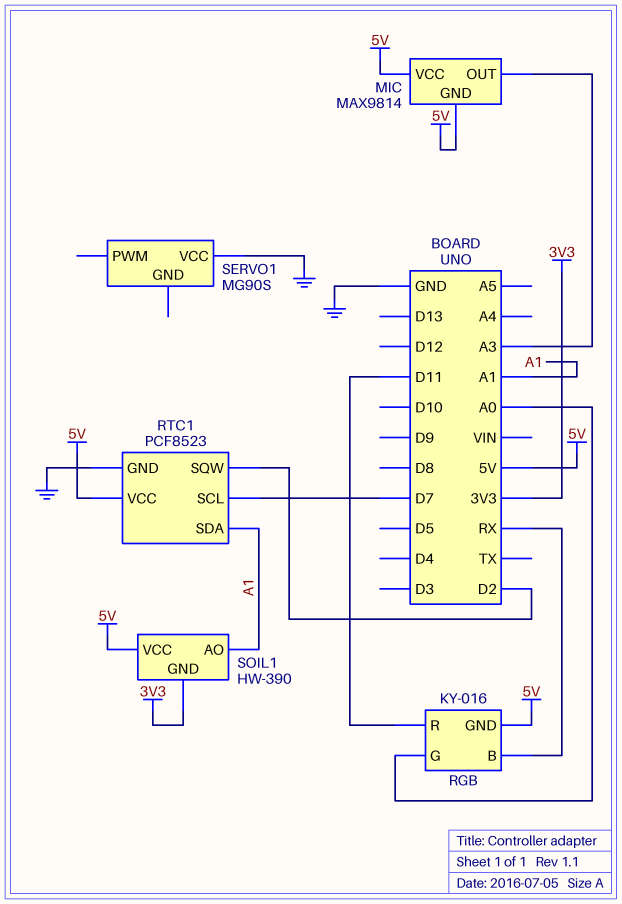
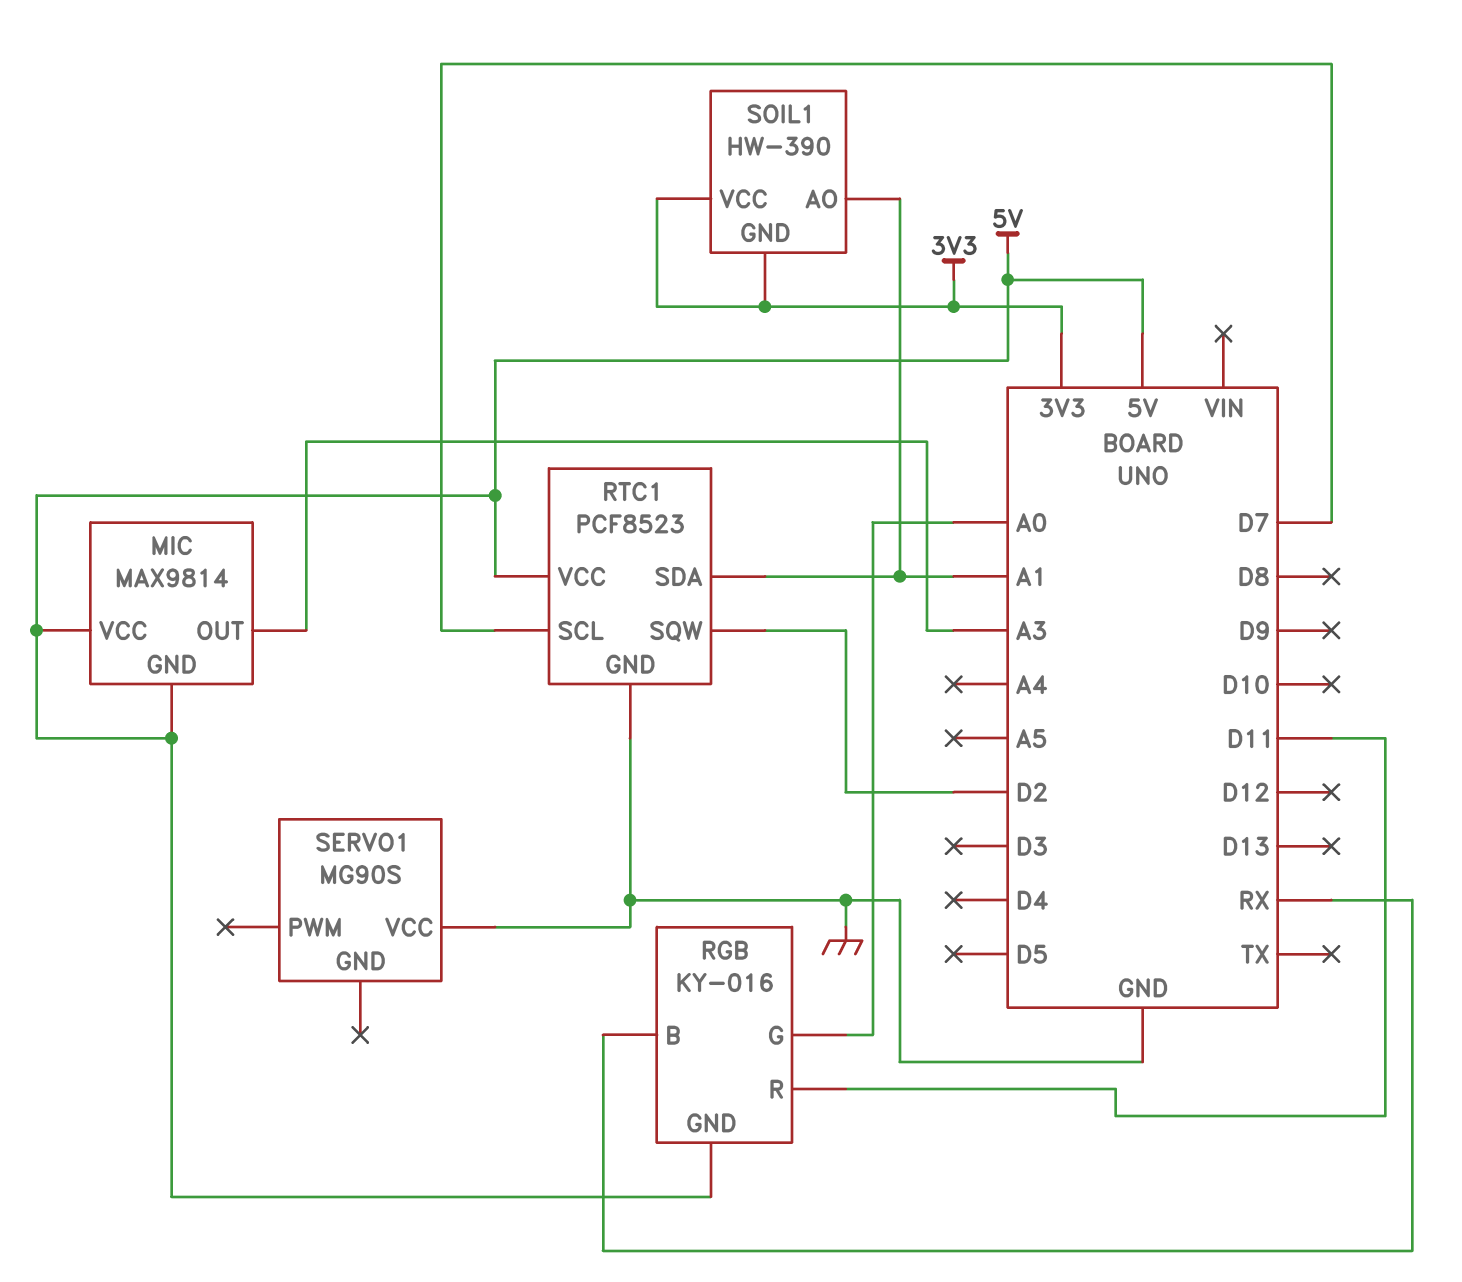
SOIL1 pin VCC: 5V -> 3V3

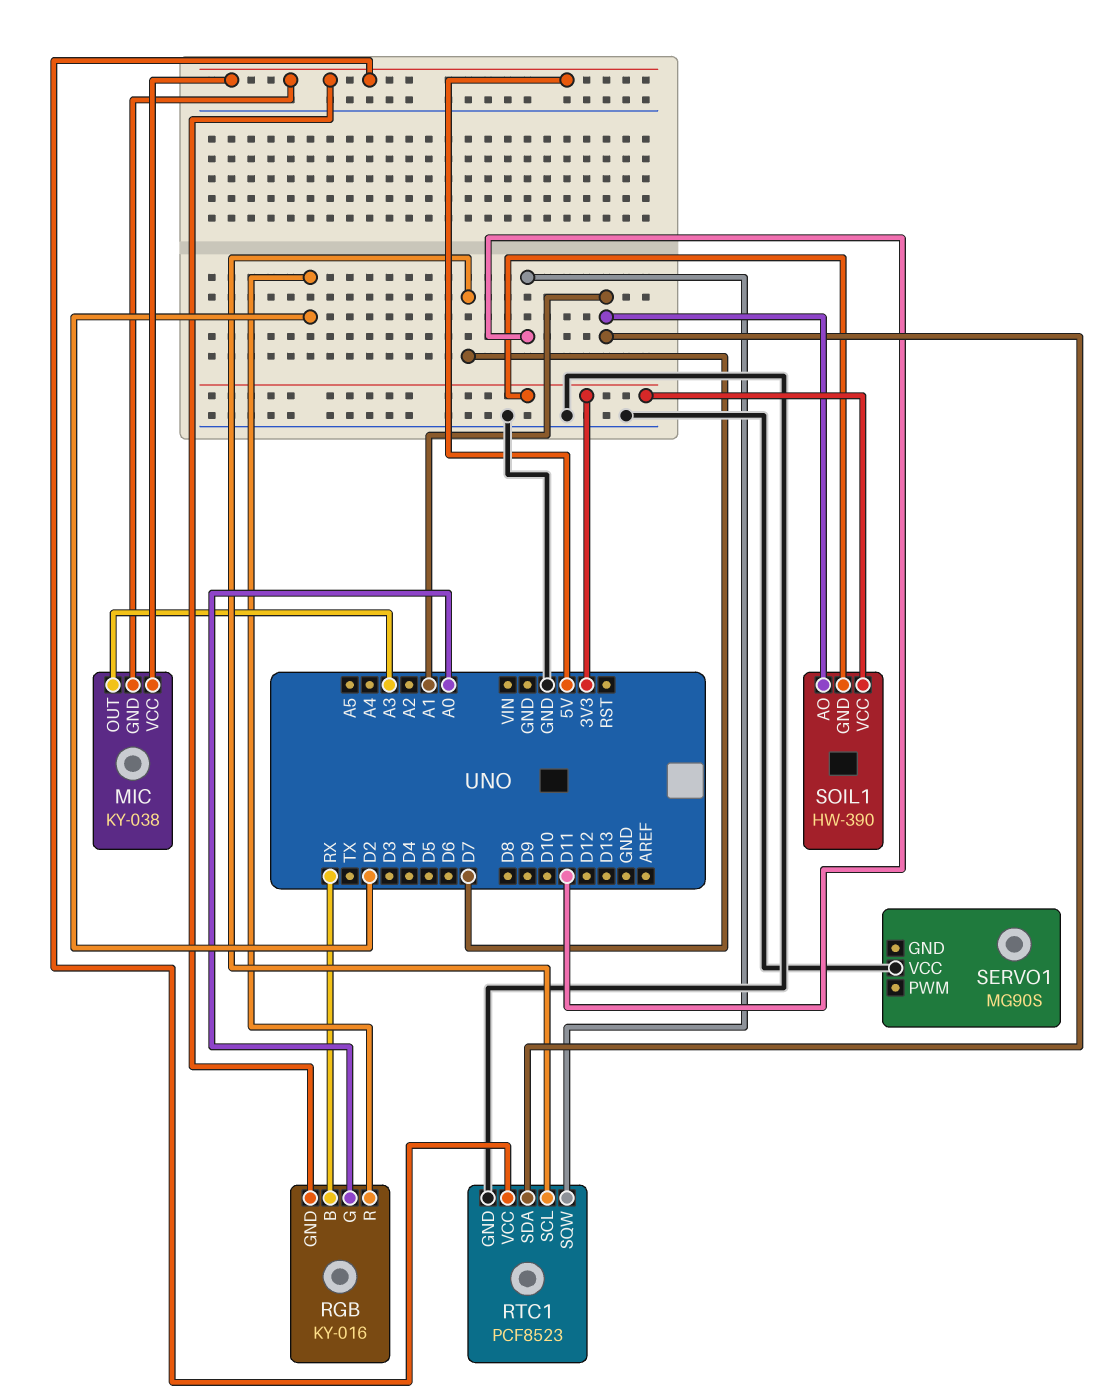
MIC: MAX9814 -> KY-038
RGB pin R: D11 -> D2
RTC1 pin SQW: D2 -> D11

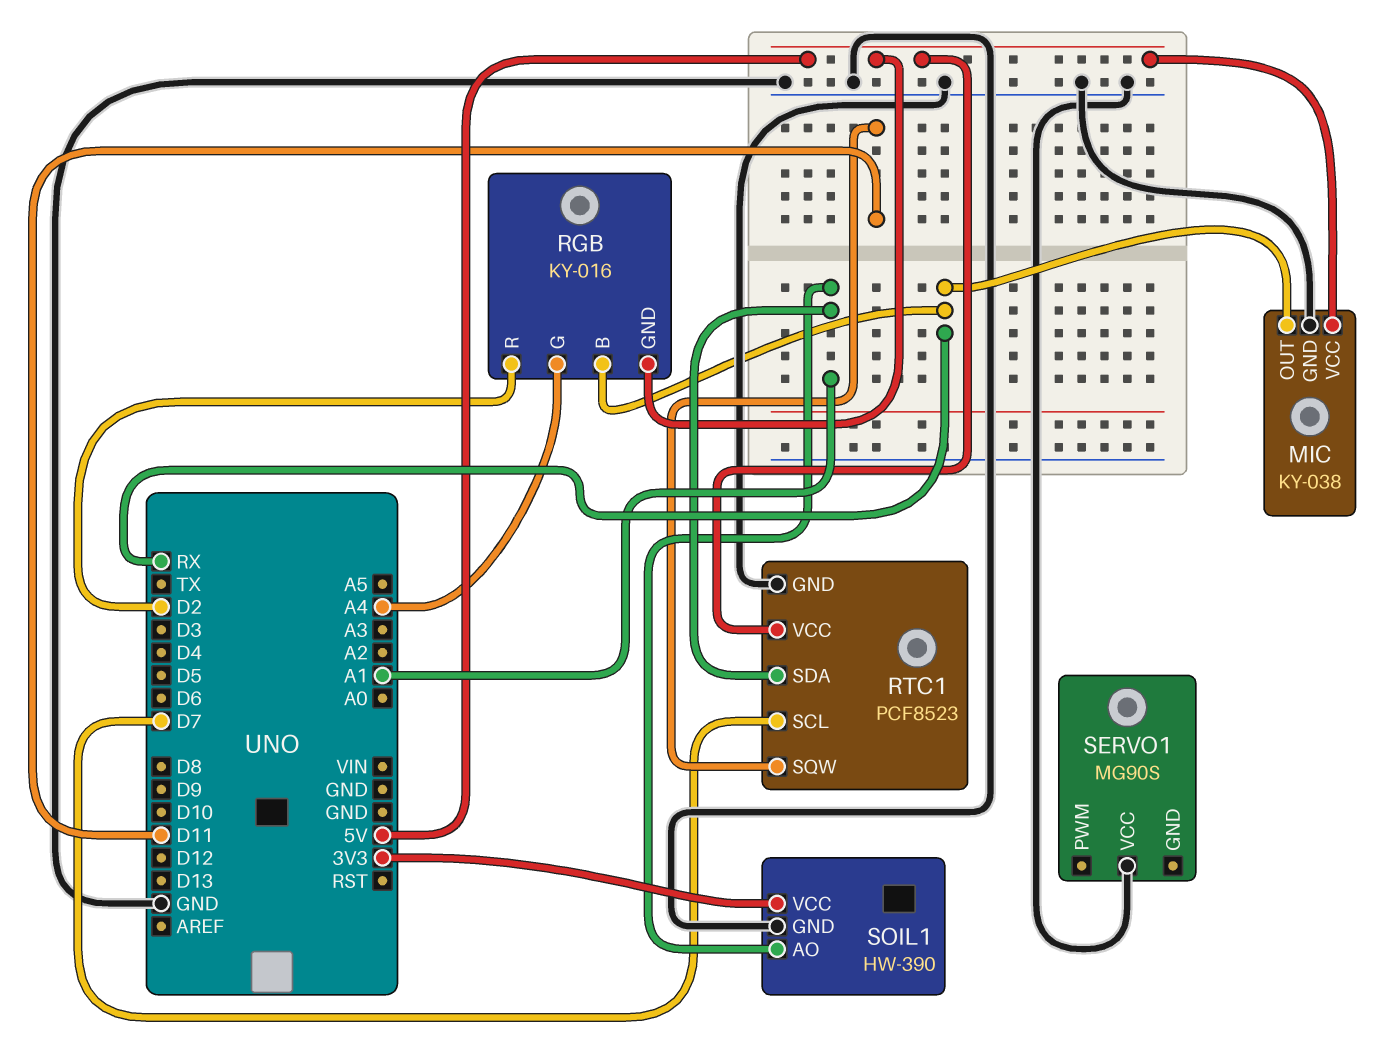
MIC pin GND: 5V -> GND
MIC pin OUT: A3 -> RX
RGB pin G: A0 -> A4
SOIL1 pin GND: 3V3 -> GND

